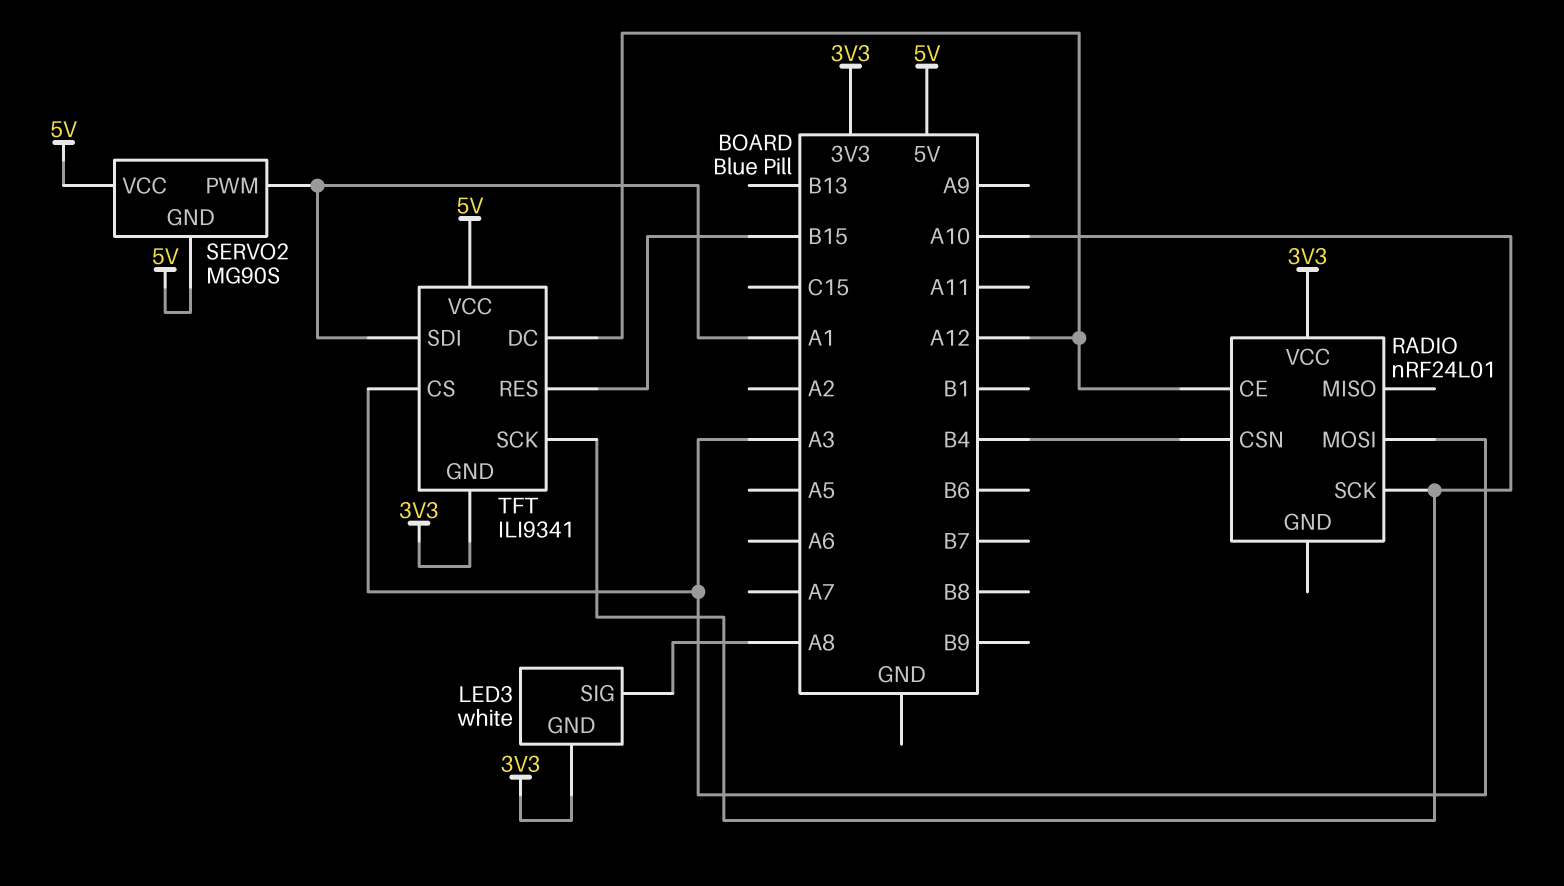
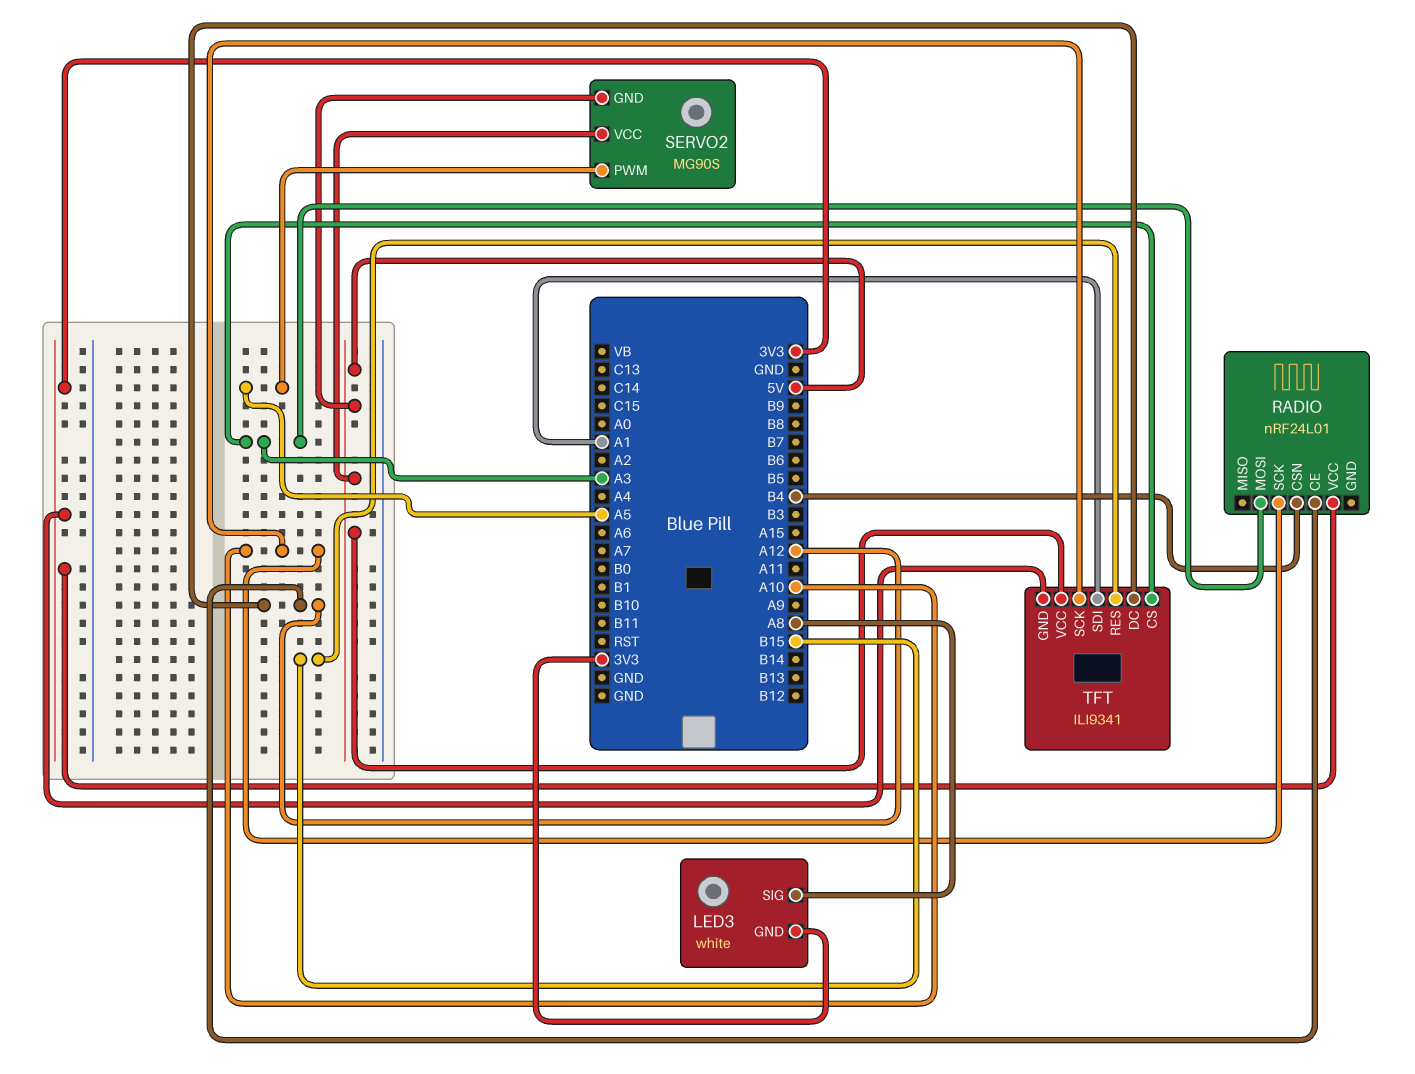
SERVO2 pin PWM: A1 -> A5

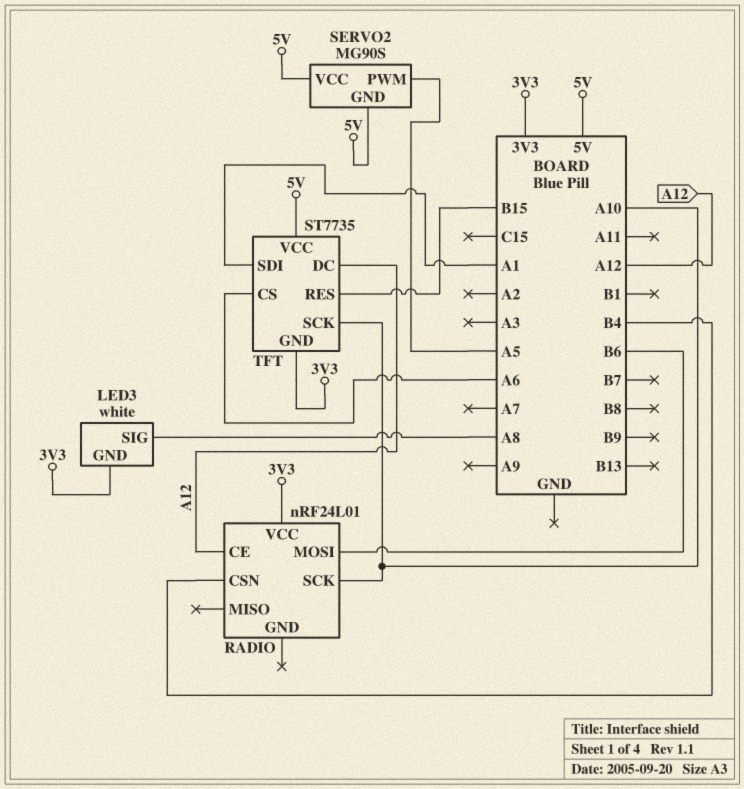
RADIO pin MOSI: A3 -> B6
TFT: ILI9341 -> ST7735
TFT pin CS: A3 -> A6

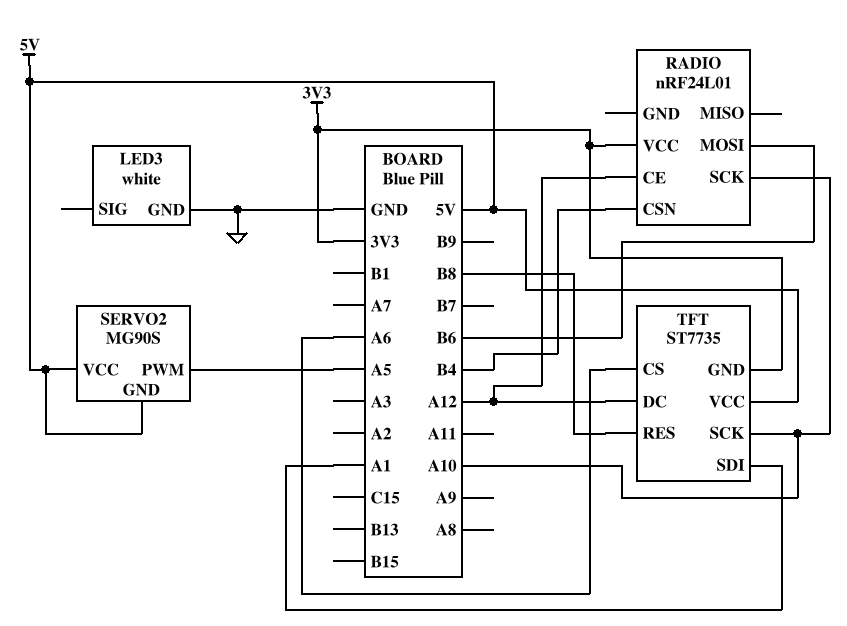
LED3 pin GND: 3V3 -> GND
LED3 pin SIG: A8 -> none
TFT pin RES: B15 -> B8

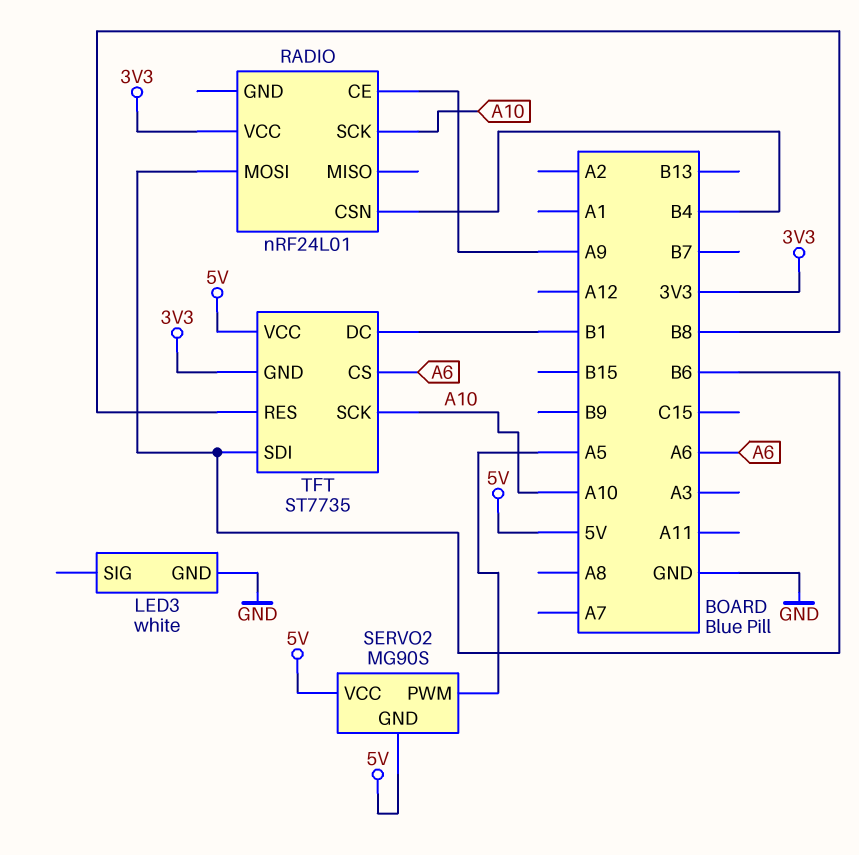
RADIO pin CE: A12 -> A9
TFT pin DC: A12 -> B1
TFT pin SDI: A1 -> B6

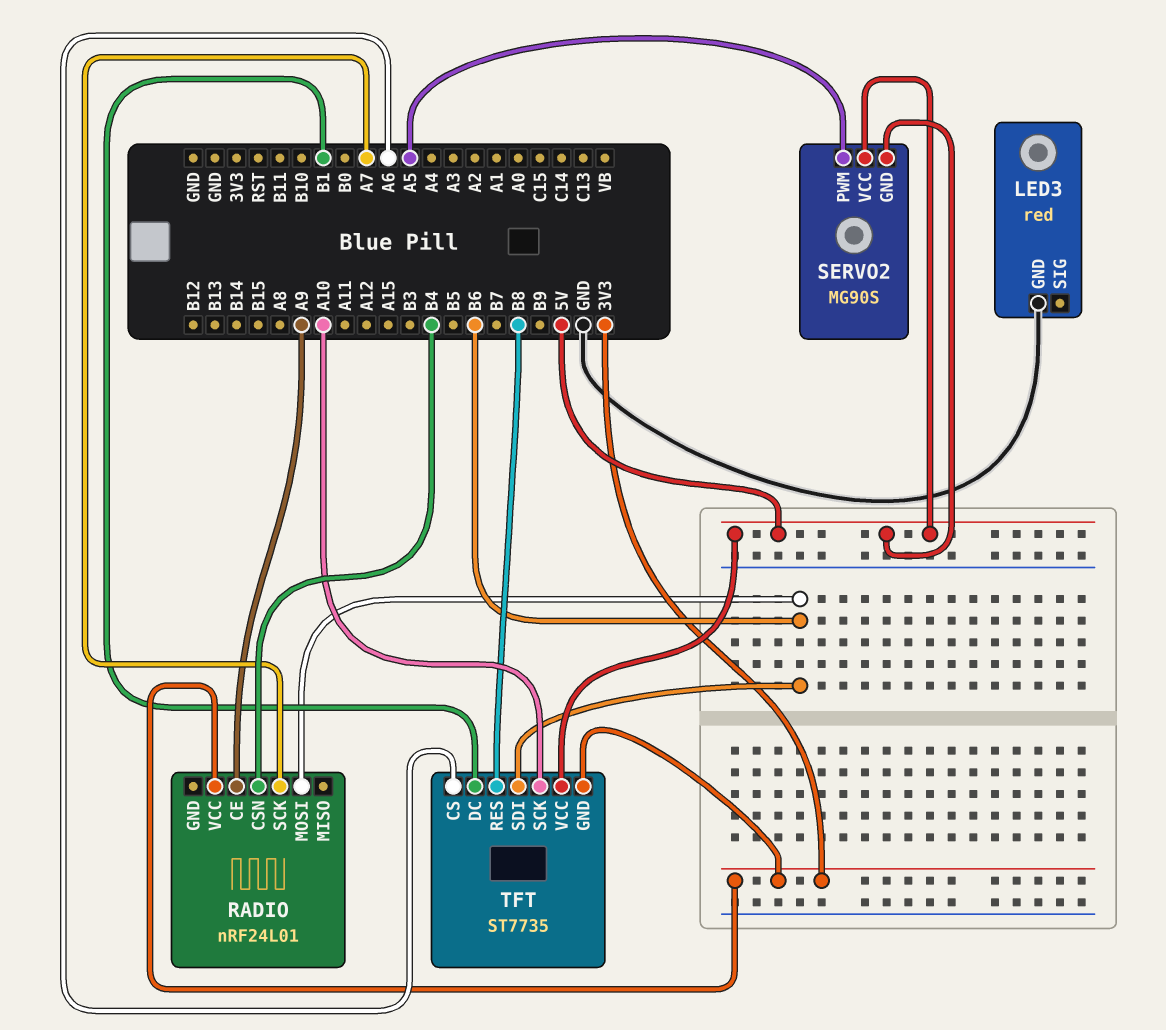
LED3: white -> red
RADIO pin SCK: A10 -> A7

